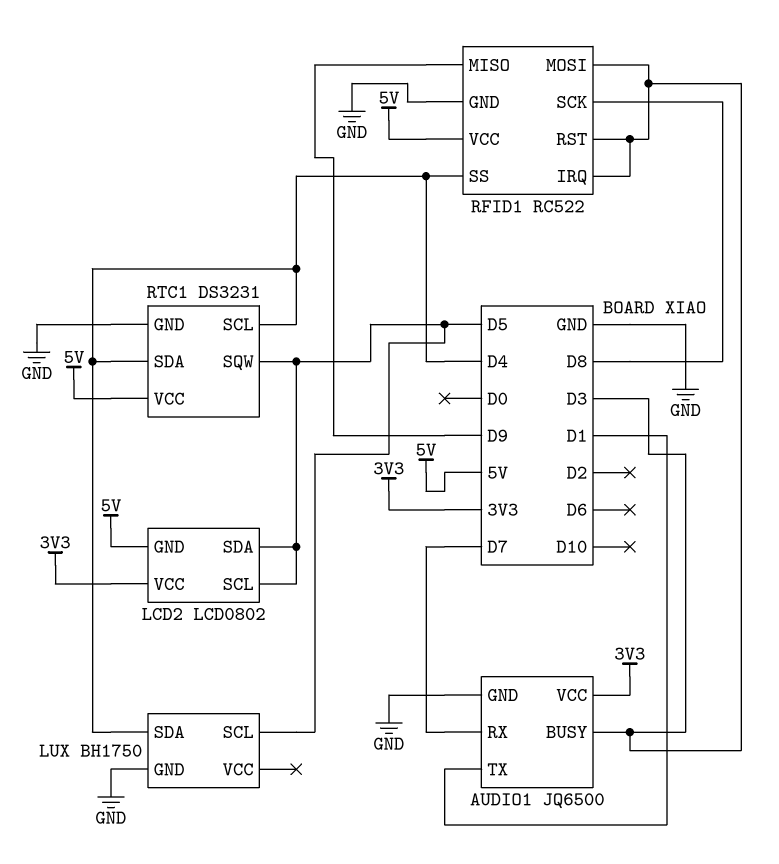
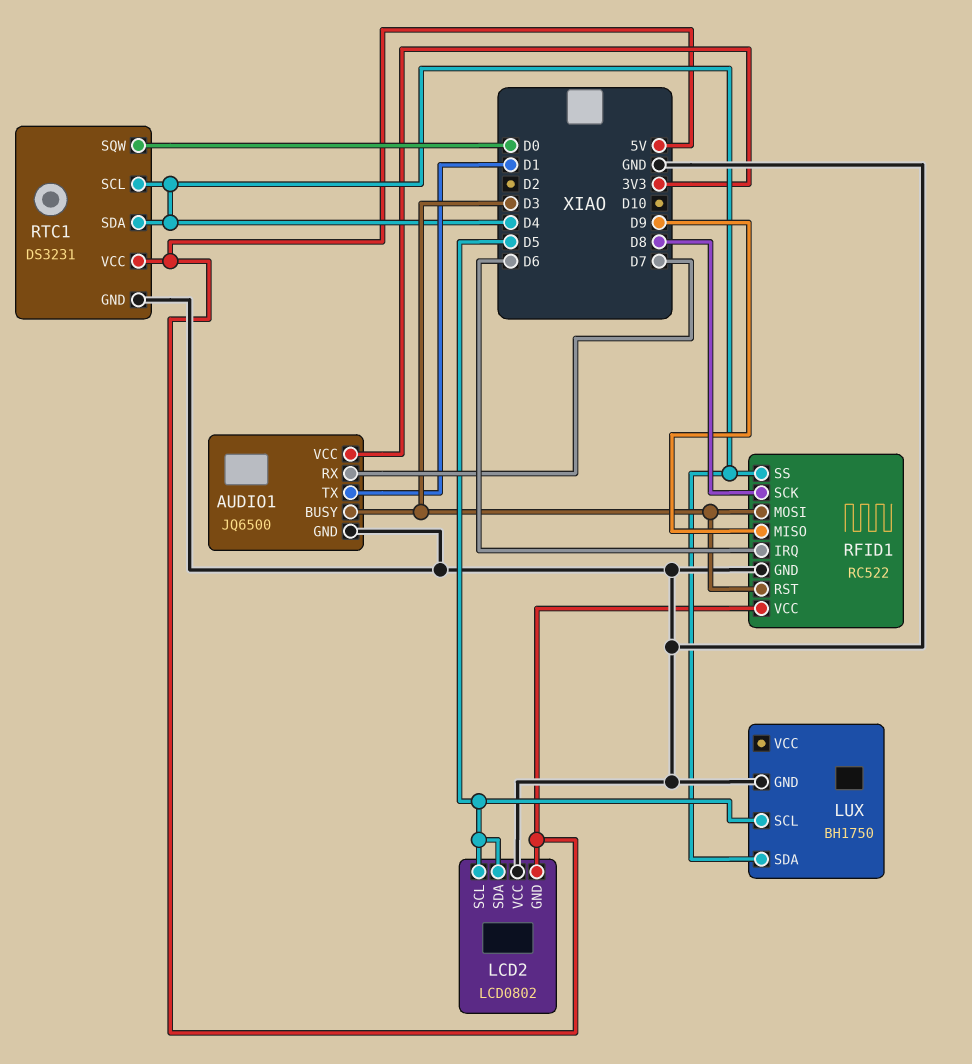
LCD2 pin VCC: 3V3 -> GND
RFID1 pin IRQ: D3 -> D6
RTC1 pin SQW: D5 -> D0

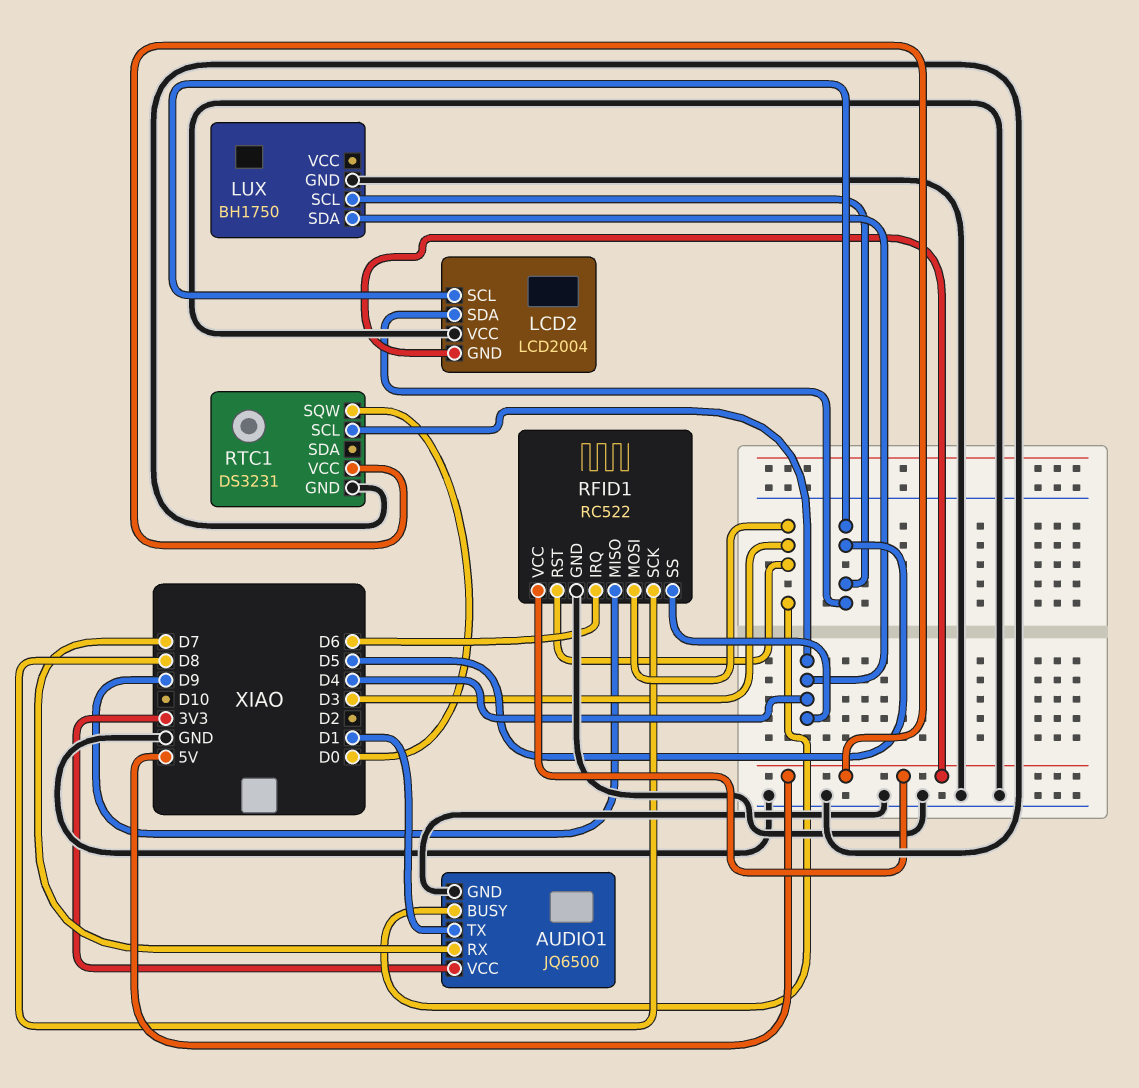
LCD2: LCD0802 -> LCD2004
RTC1 pin SDA: D4 -> none

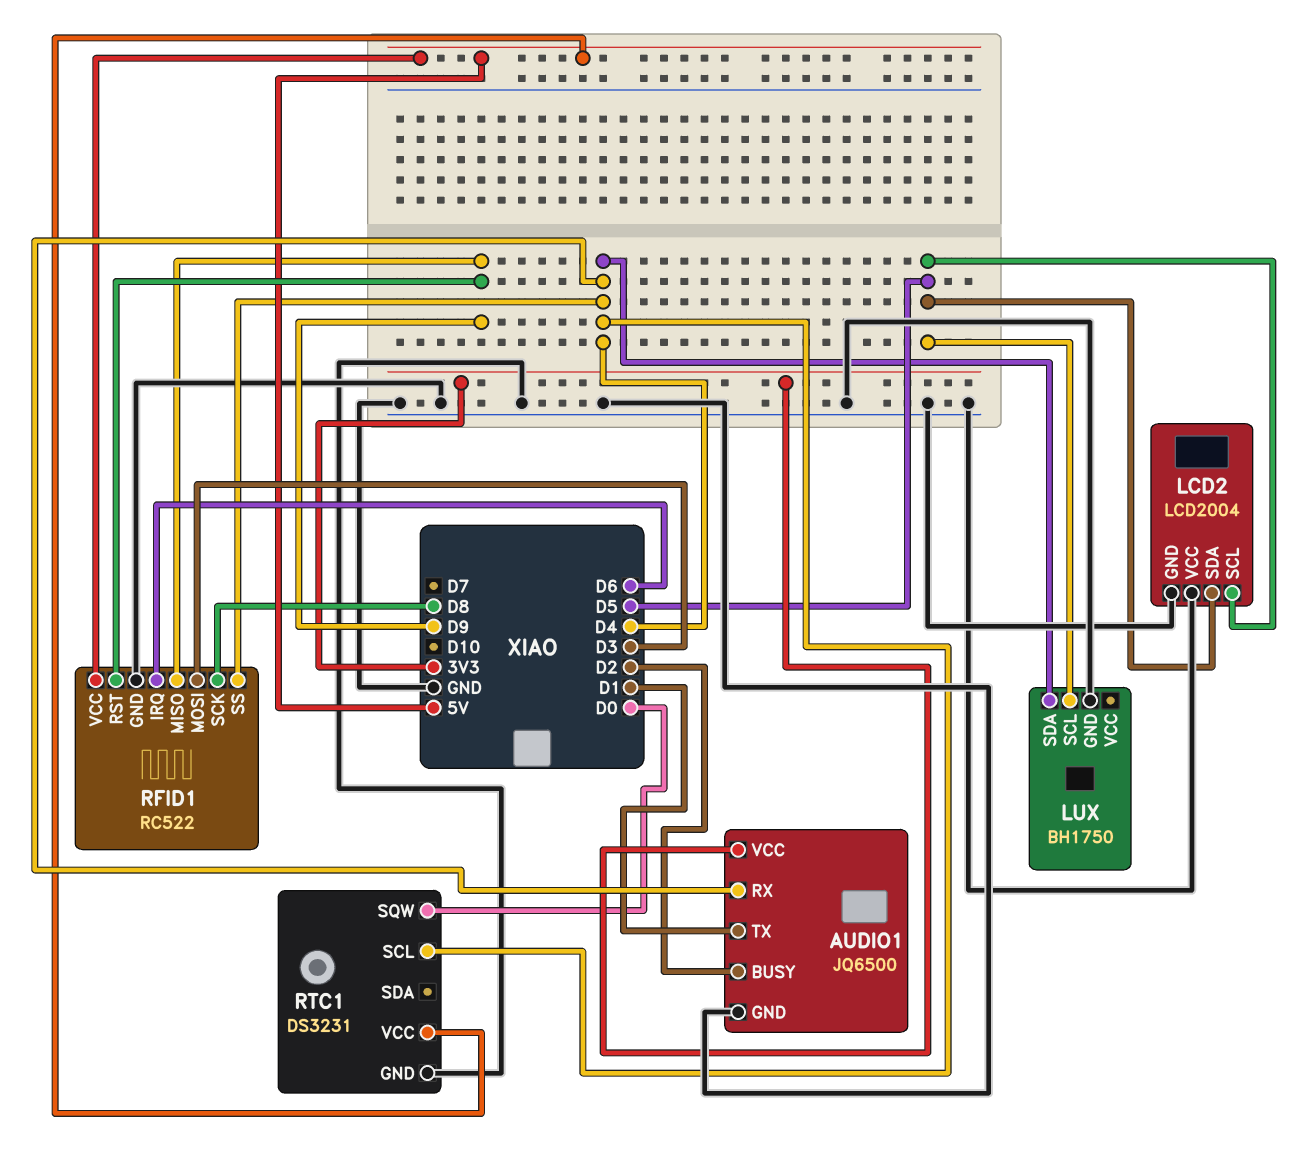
AUDIO1 pin BUSY: D3 -> D2
AUDIO1 pin RX: D7 -> D4
LCD2 pin GND: 5V -> GND
RFID1 pin RST: D3 -> D9

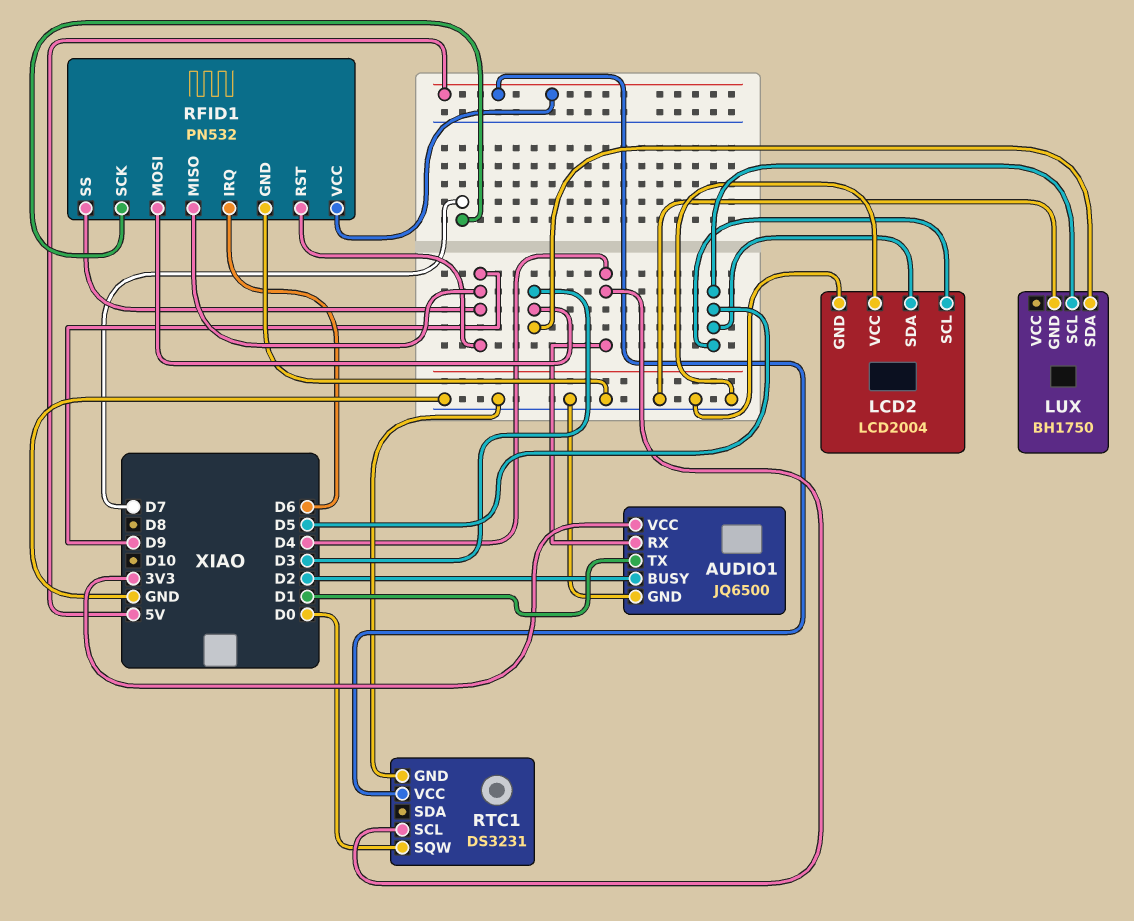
LUX pin SDA: D4 -> D3
RFID1: RC522 -> PN532
RFID1 pin SCK: D8 -> D7
RFID1 pin SS: D4 -> D9

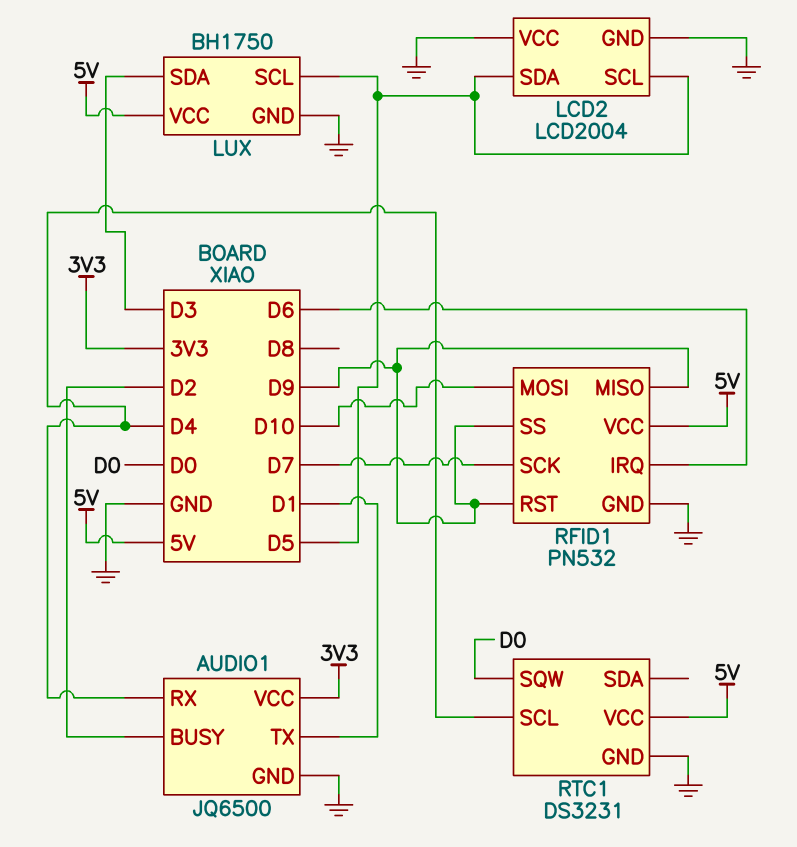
LUX pin VCC: none -> 5V
RFID1 pin MOSI: D3 -> D10

